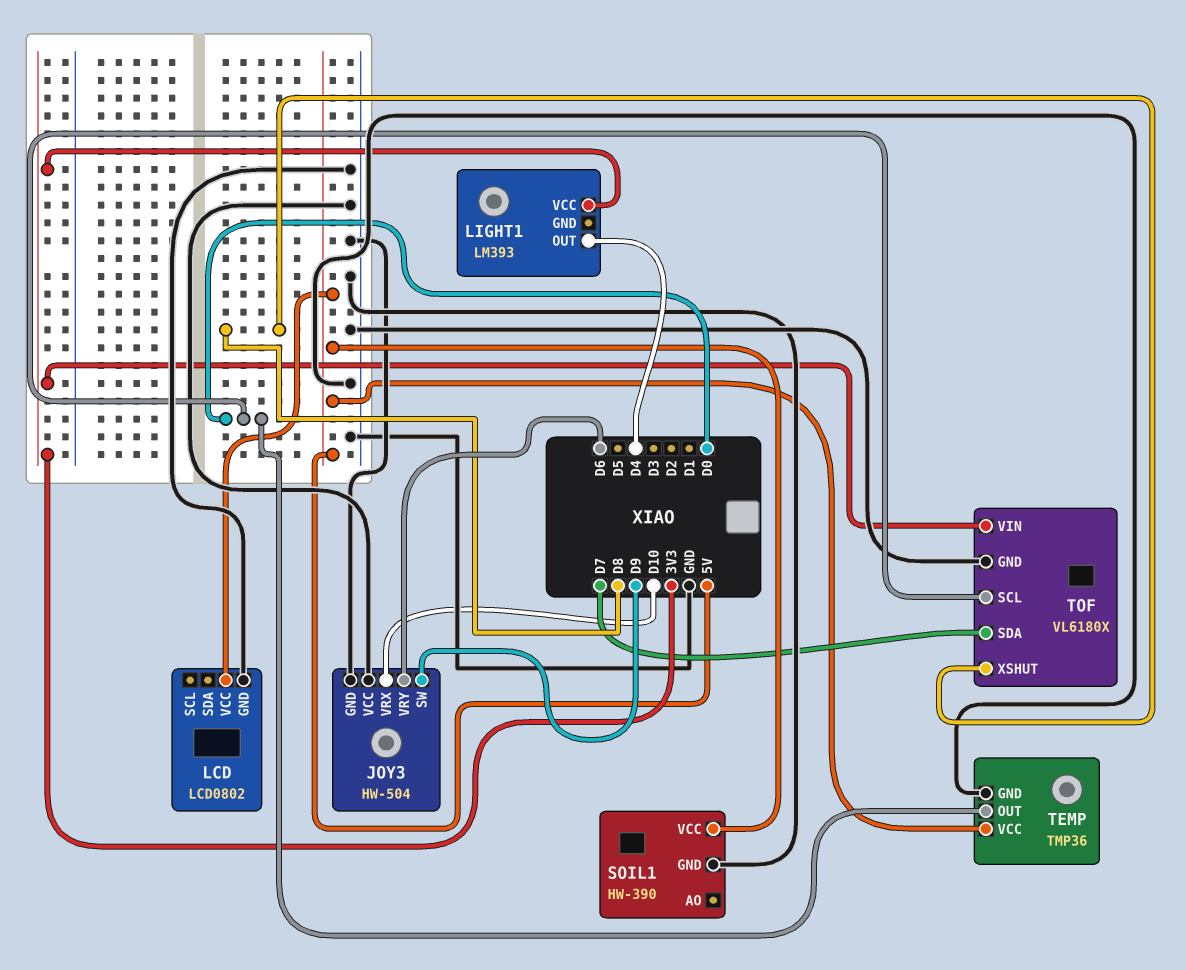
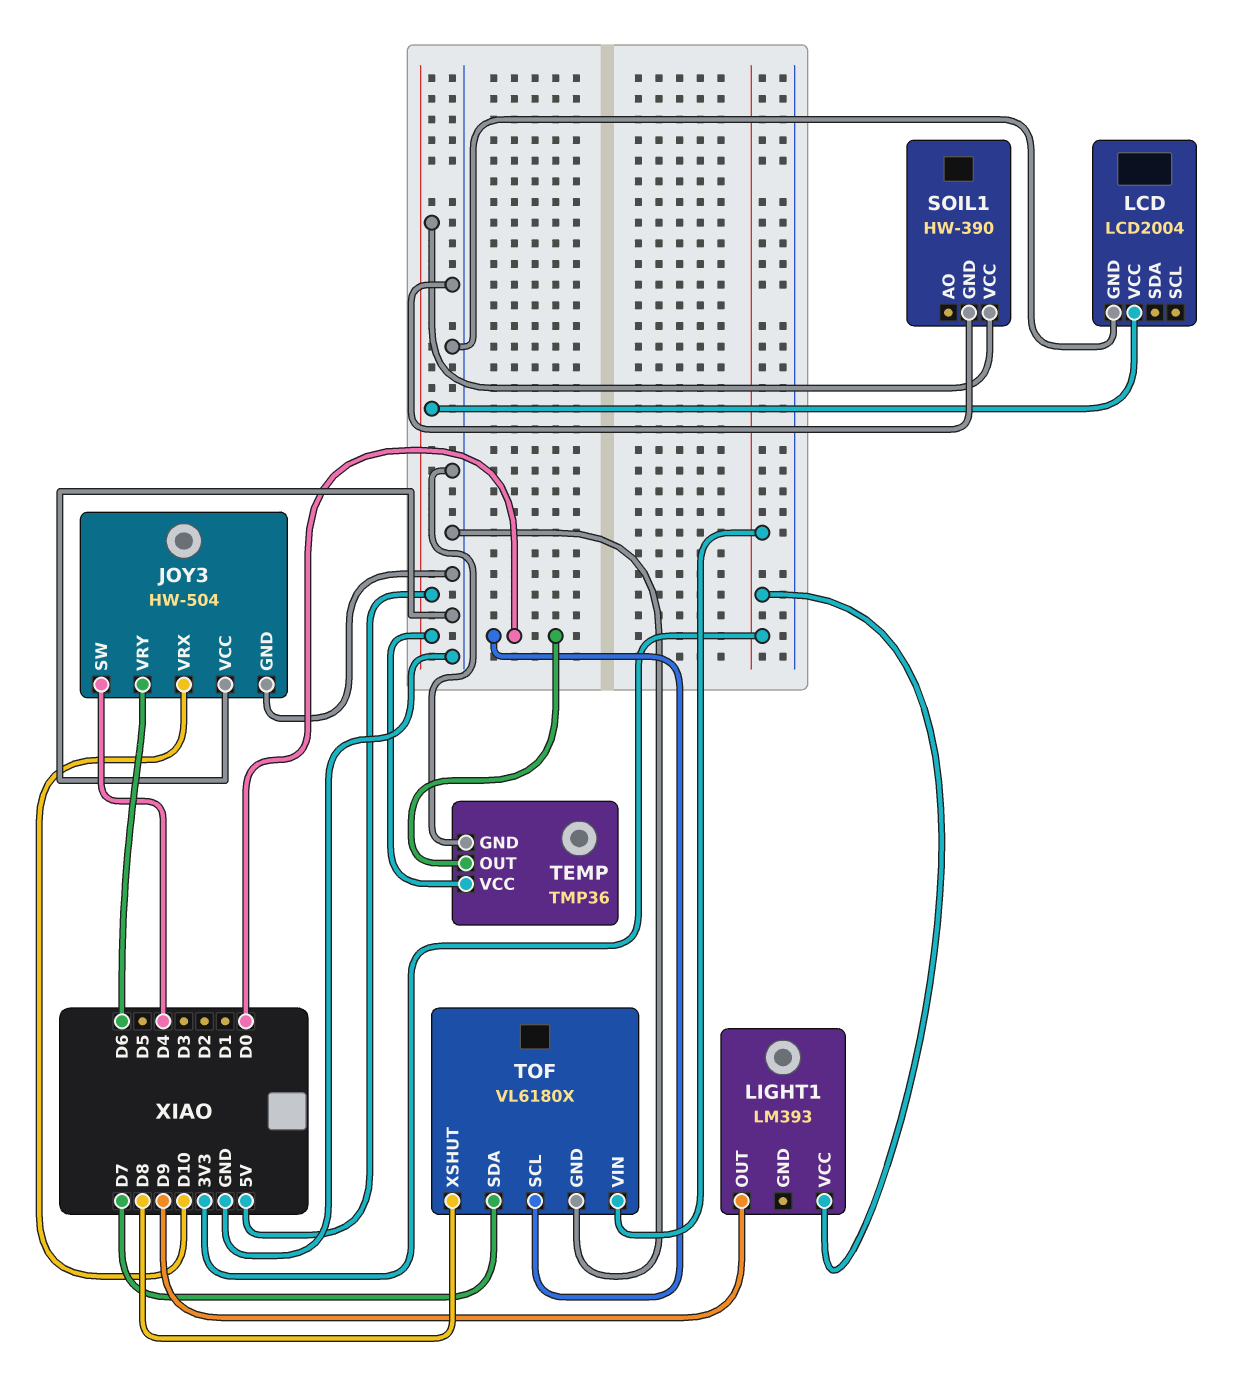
JOY3 pin SW: D9 -> D4
LCD: LCD0802 -> LCD2004
LIGHT1 pin OUT: D4 -> D9

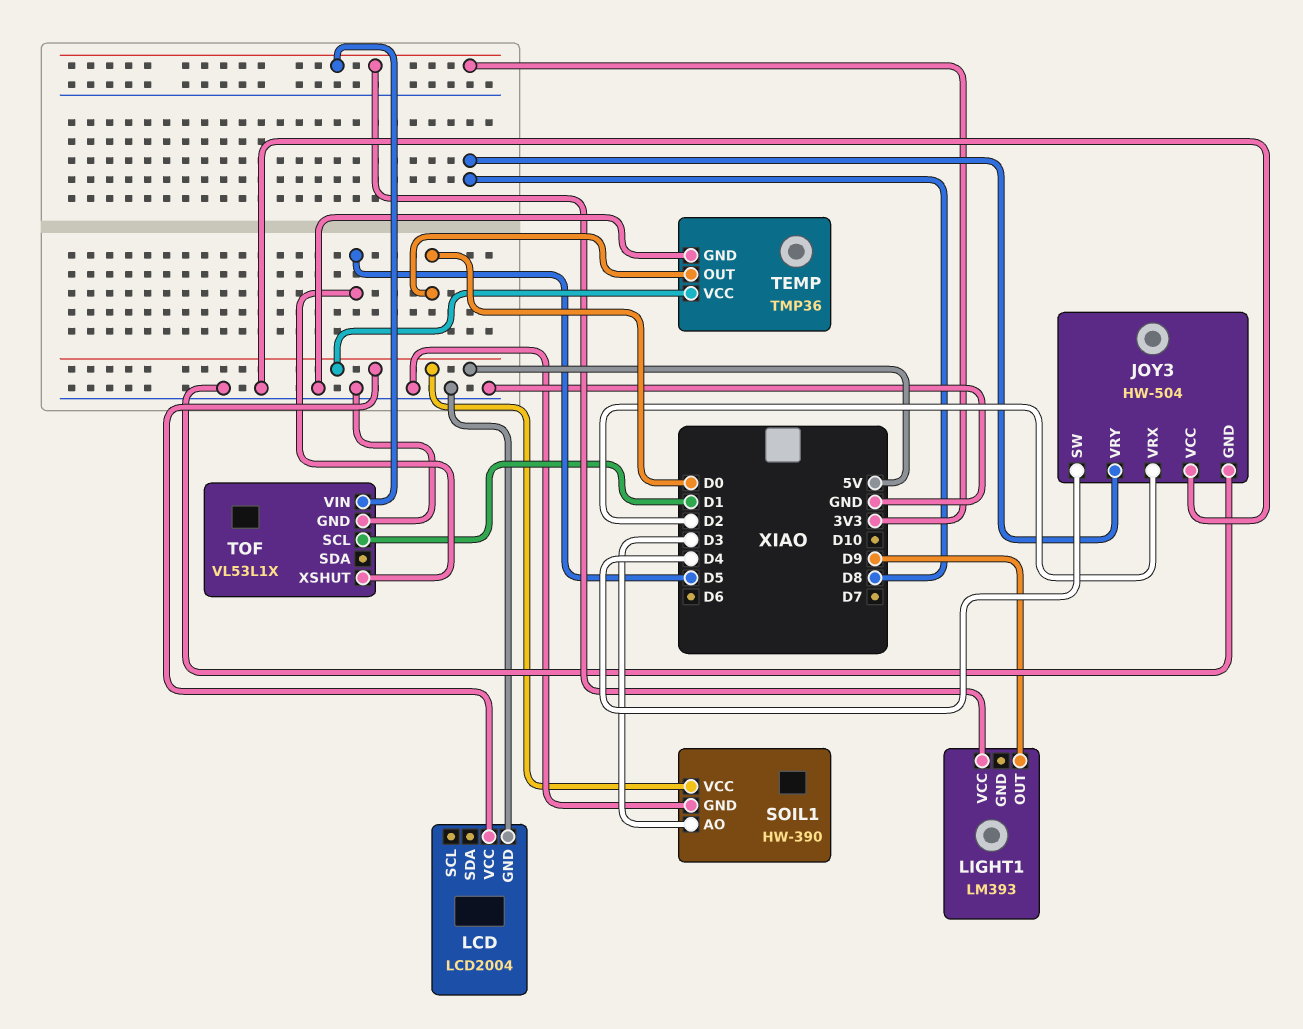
JOY3 pin VRX: D10 -> D2
JOY3 pin VRY: D6 -> D8
SOIL1 pin AO: none -> D3
TOF: VL6180X -> VL53L1X
TOF pin SCL: D0 -> D1
TOF pin SDA: D7 -> none
TOF pin XSHUT: D8 -> D5

